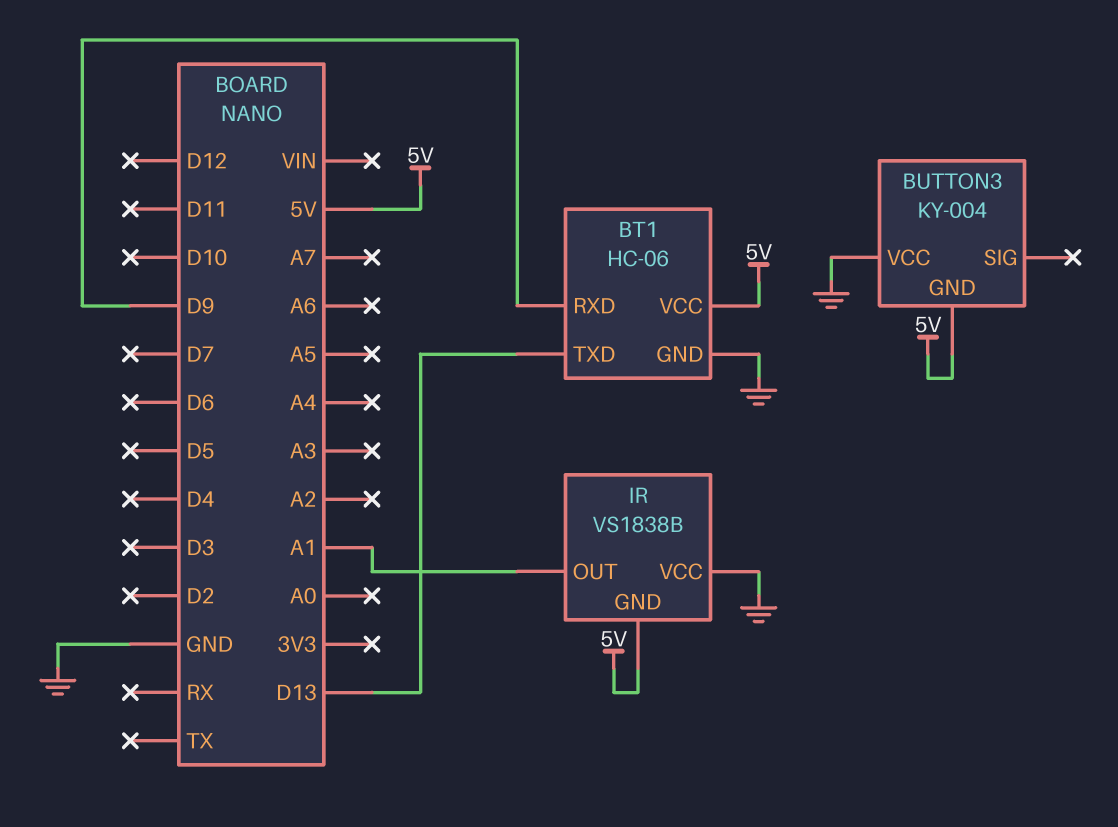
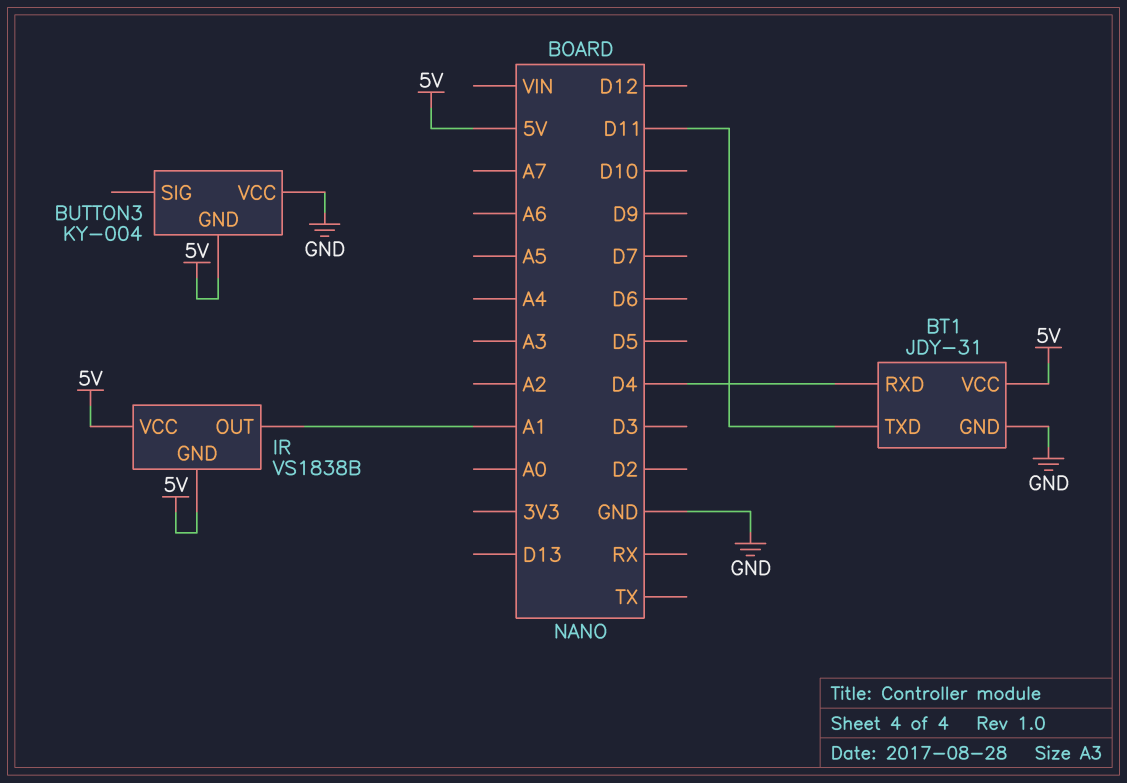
BT1: HC-06 -> JDY-31
BT1 pin RXD: D9 -> D4
BT1 pin TXD: D13 -> D11
IR pin VCC: GND -> 5V

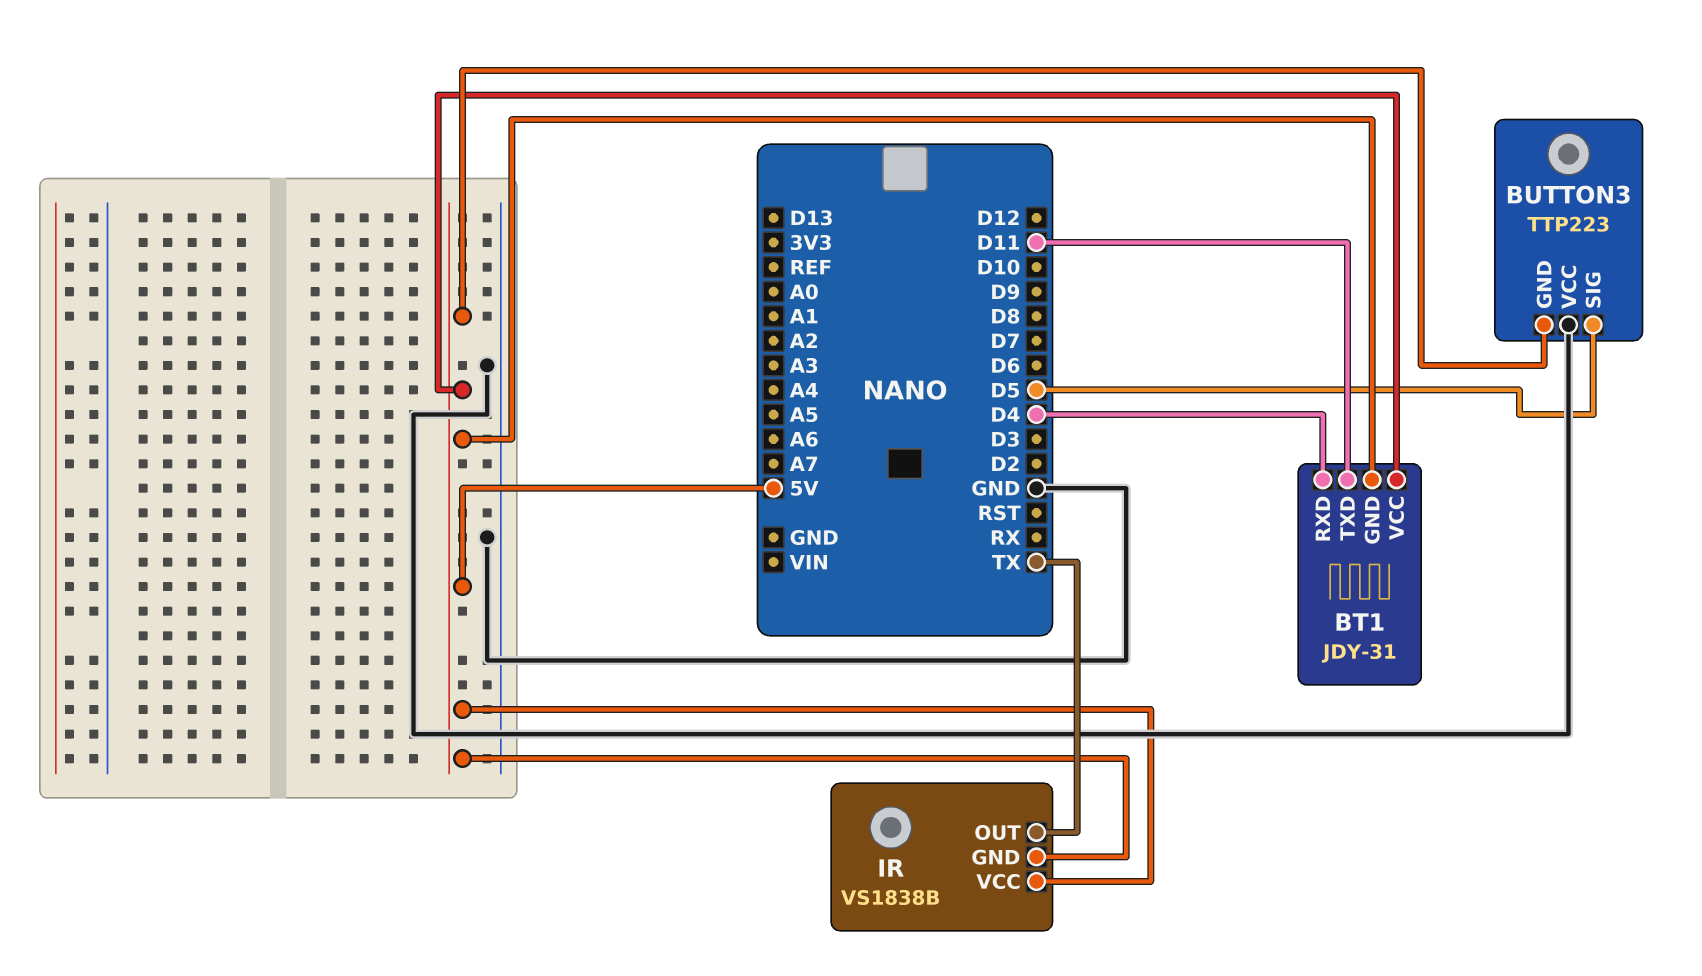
BT1 pin GND: GND -> 5V
BUTTON3: KY-004 -> TTP223
BUTTON3 pin SIG: none -> D5
IR pin OUT: A1 -> TX

